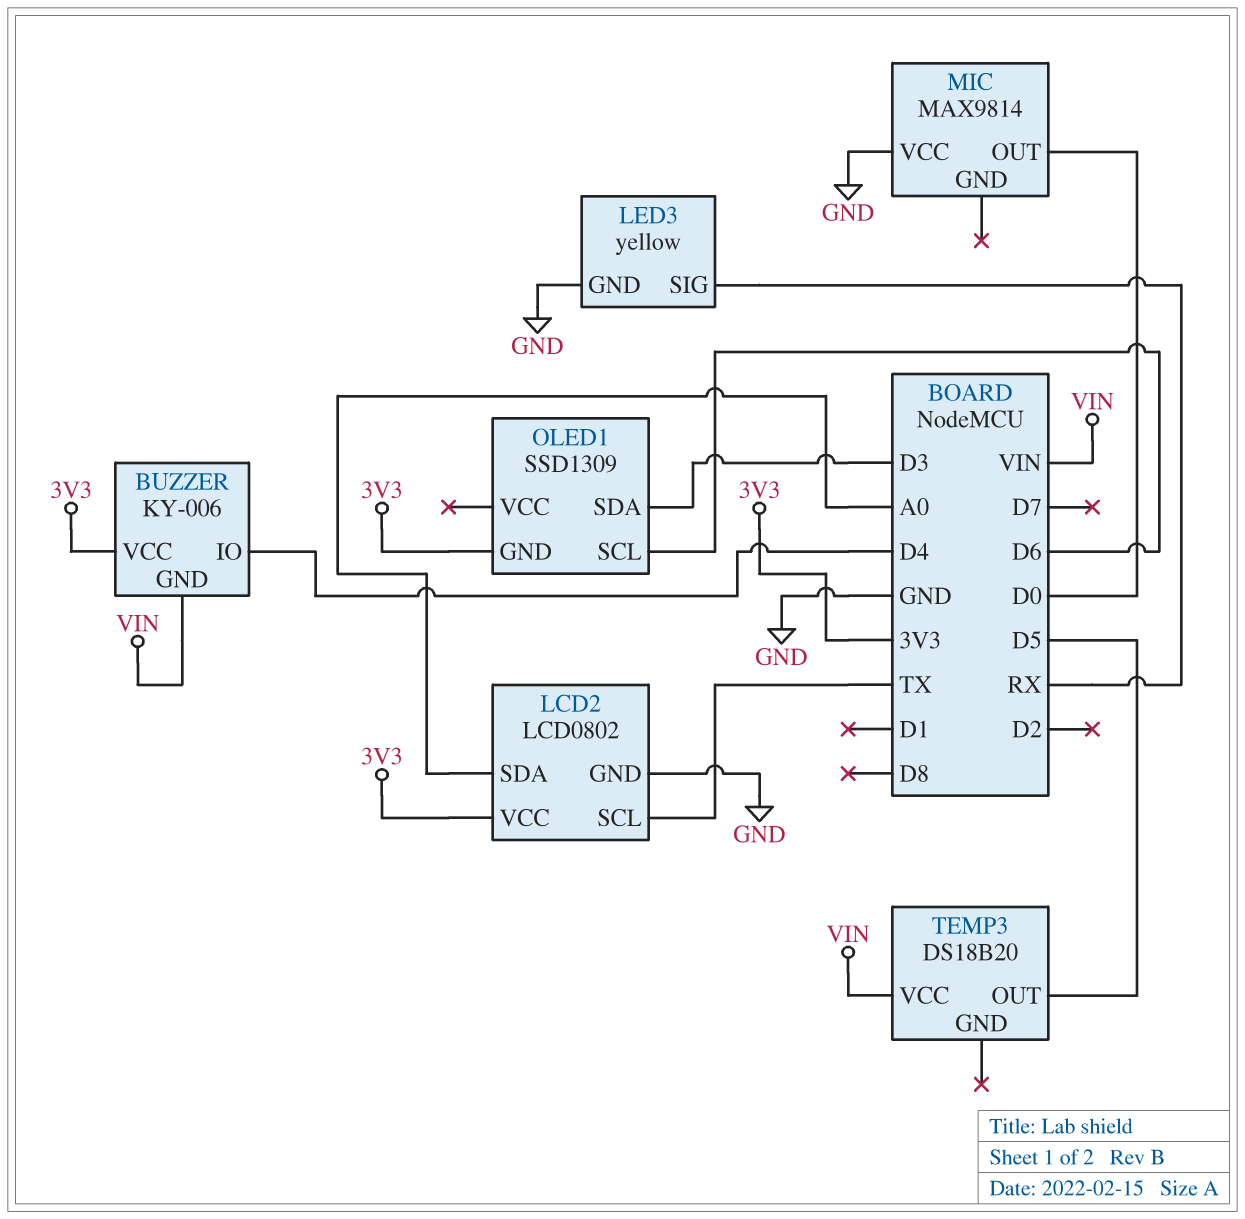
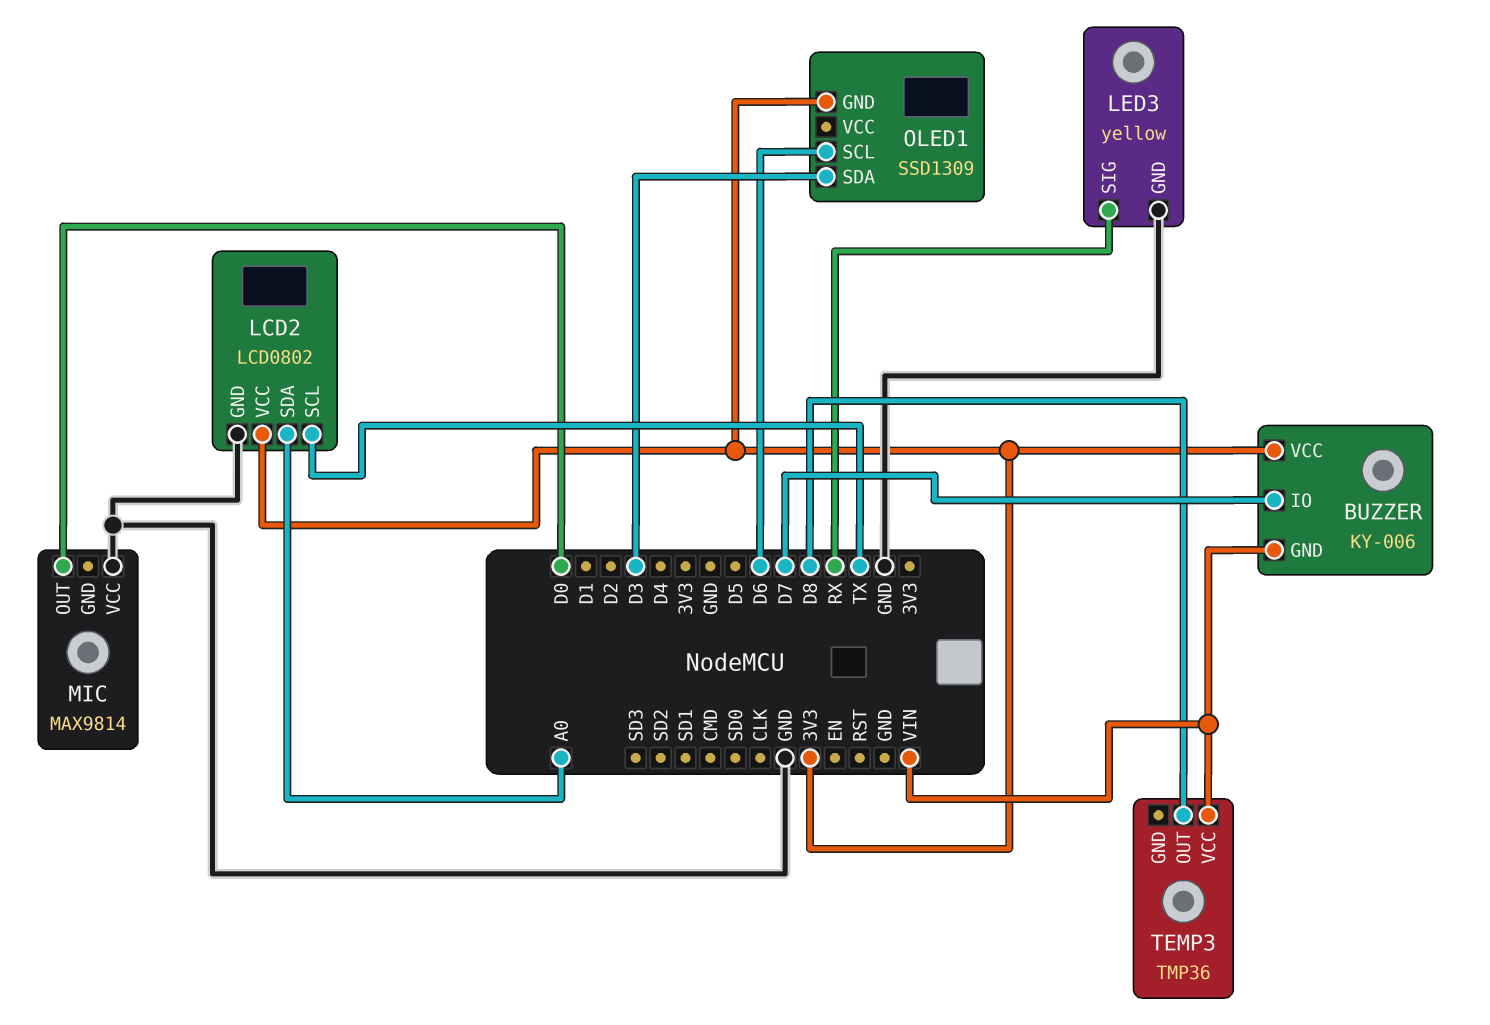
BUZZER pin IO: D4 -> D7
TEMP3: DS18B20 -> TMP36
TEMP3 pin OUT: D5 -> D8

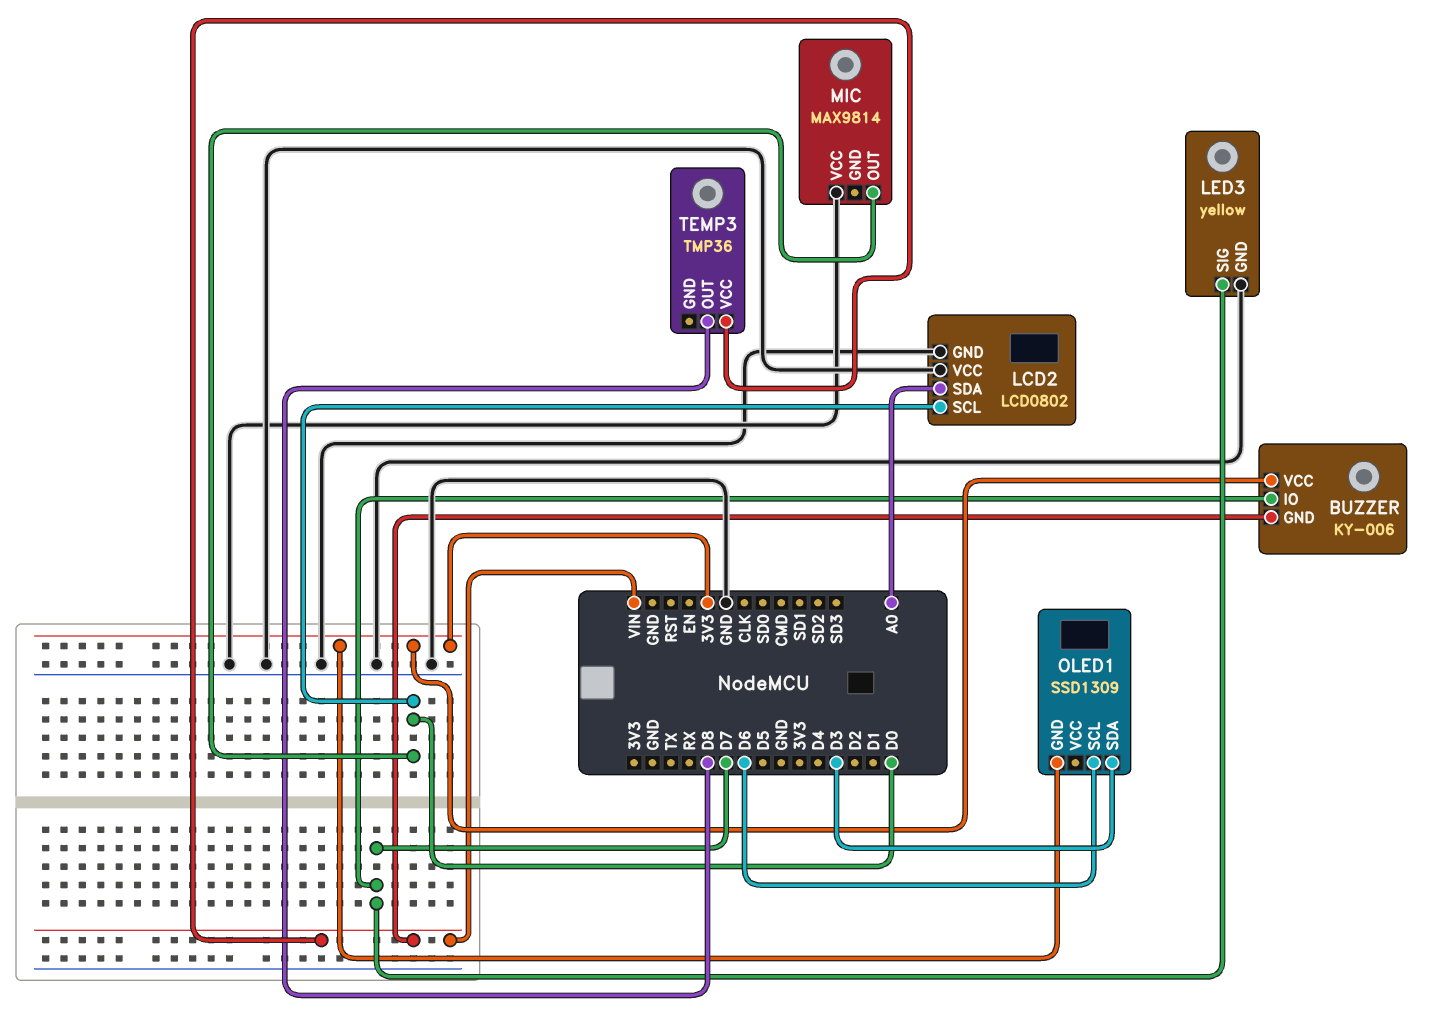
LCD2 pin SCL: TX -> D0
LCD2 pin VCC: 3V3 -> GND
LED3 pin SIG: RX -> D7

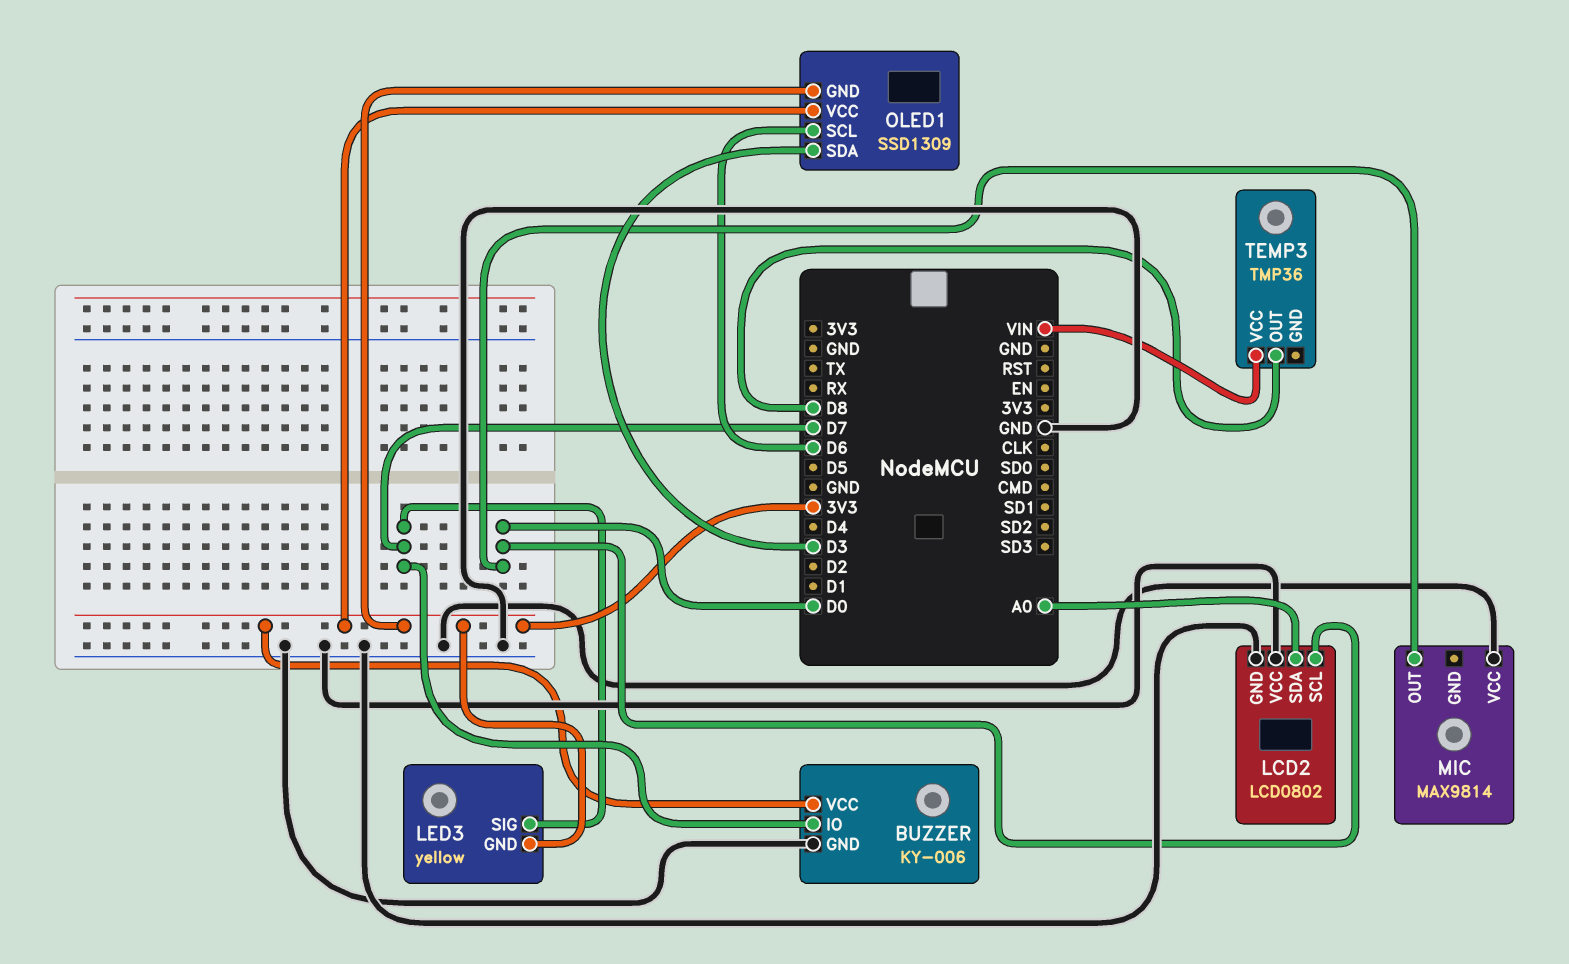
BUZZER pin GND: VIN -> GND
LED3 pin GND: GND -> 3V3
OLED1 pin VCC: none -> 3V3

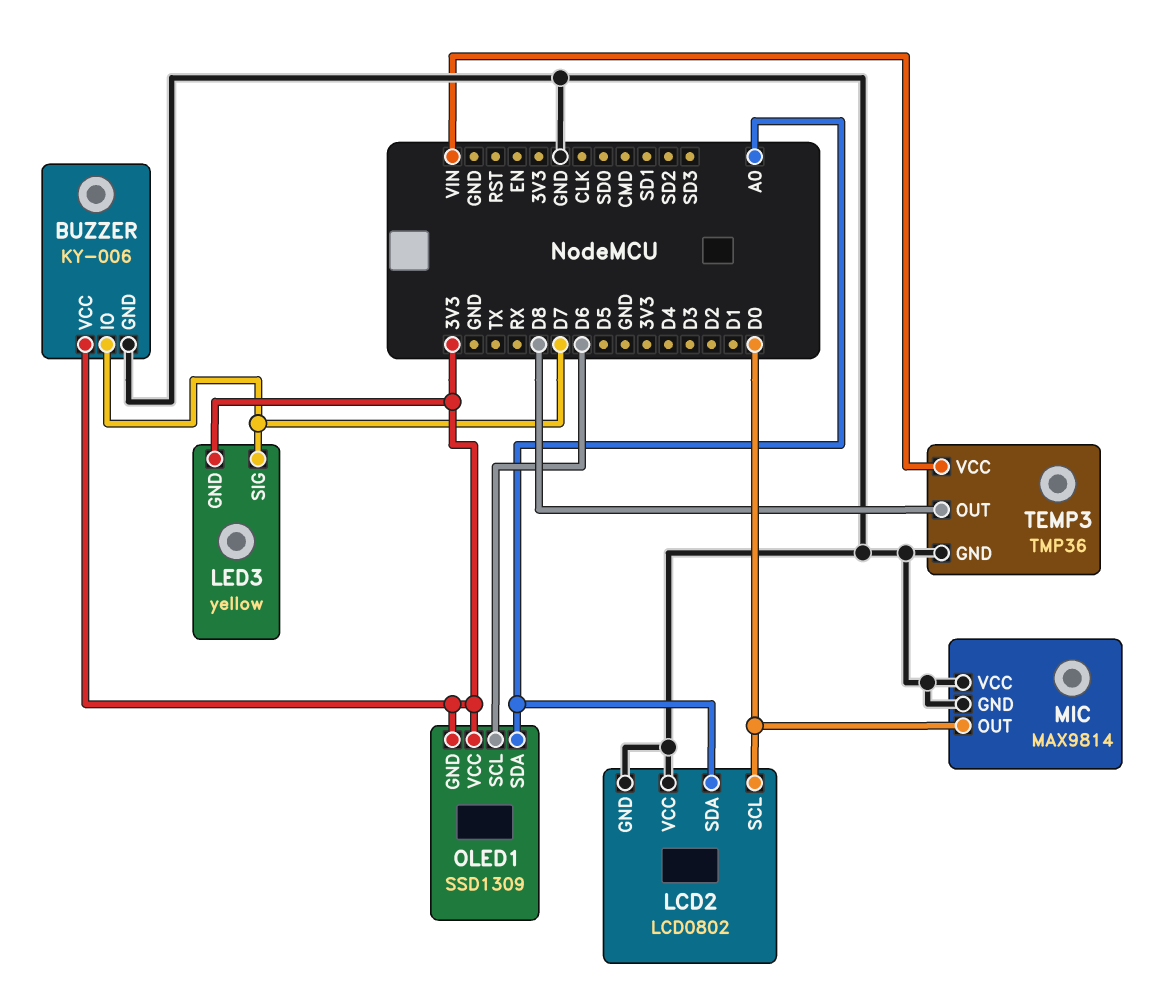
MIC pin GND: none -> GND
OLED1 pin SDA: D3 -> A0
TEMP3 pin GND: none -> GND

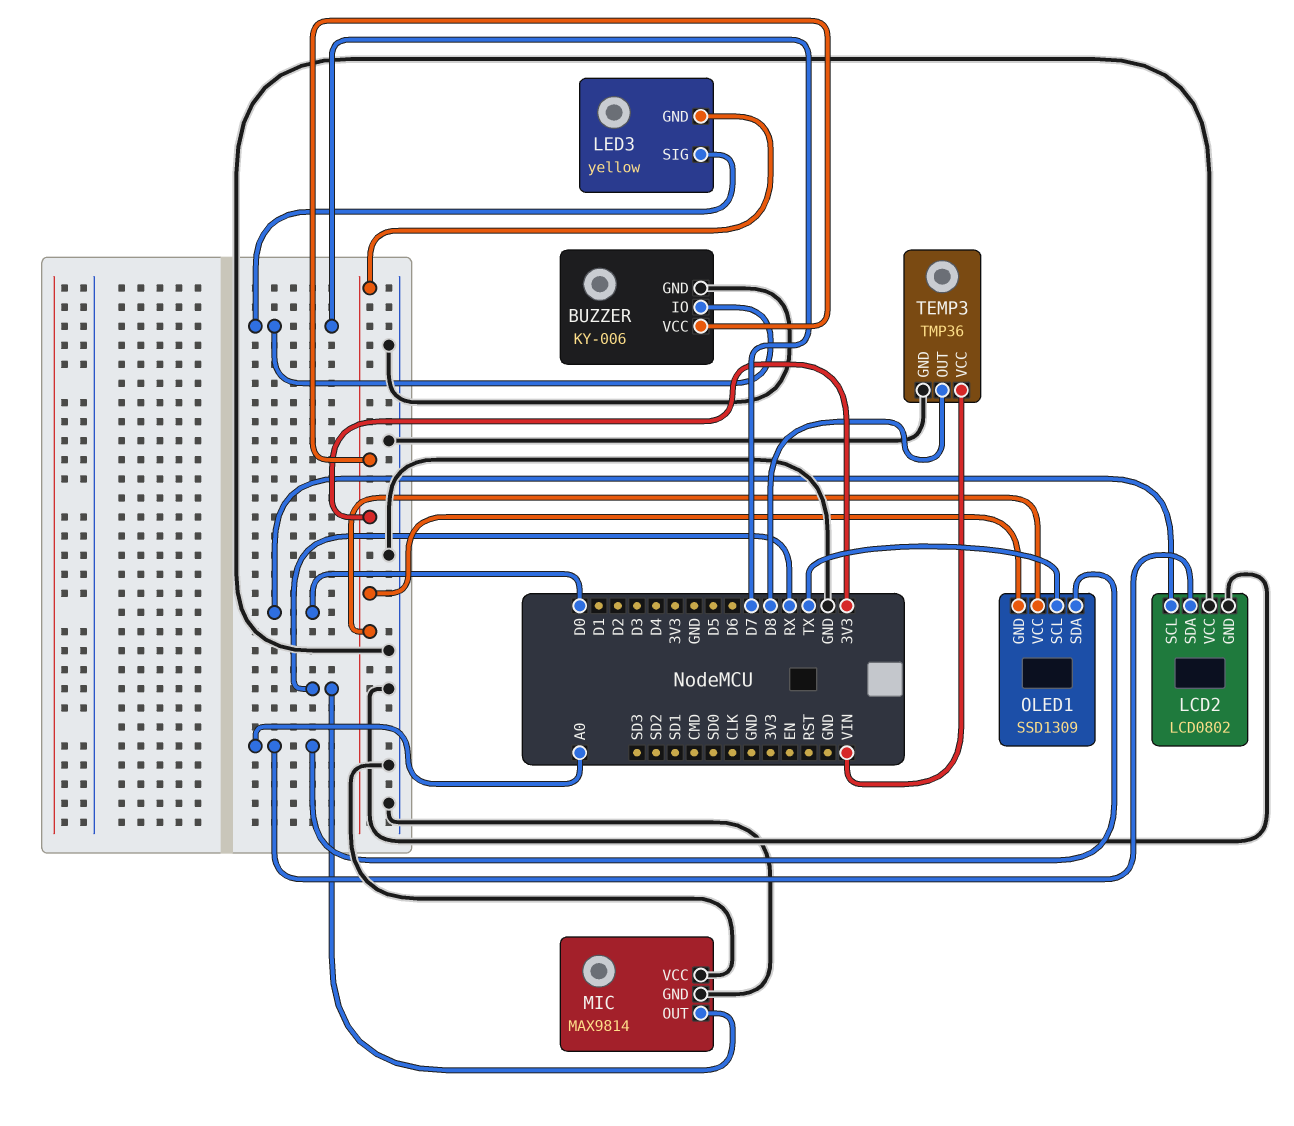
MIC pin OUT: D0 -> RX
OLED1 pin SCL: D6 -> TX

